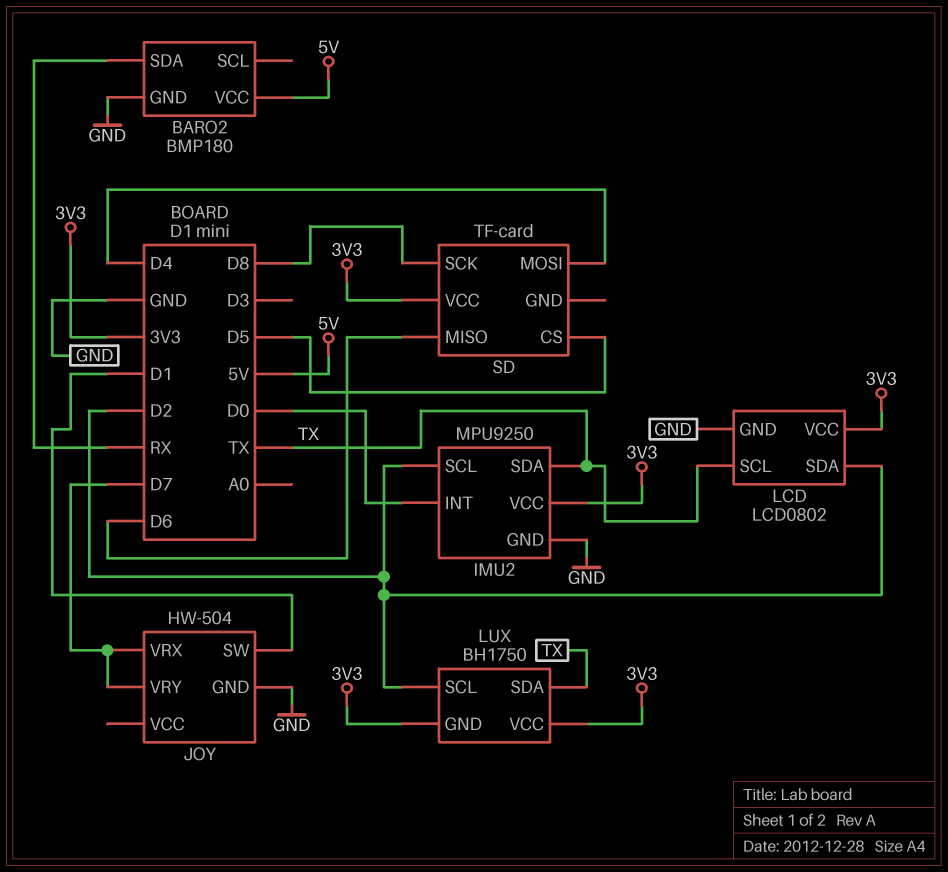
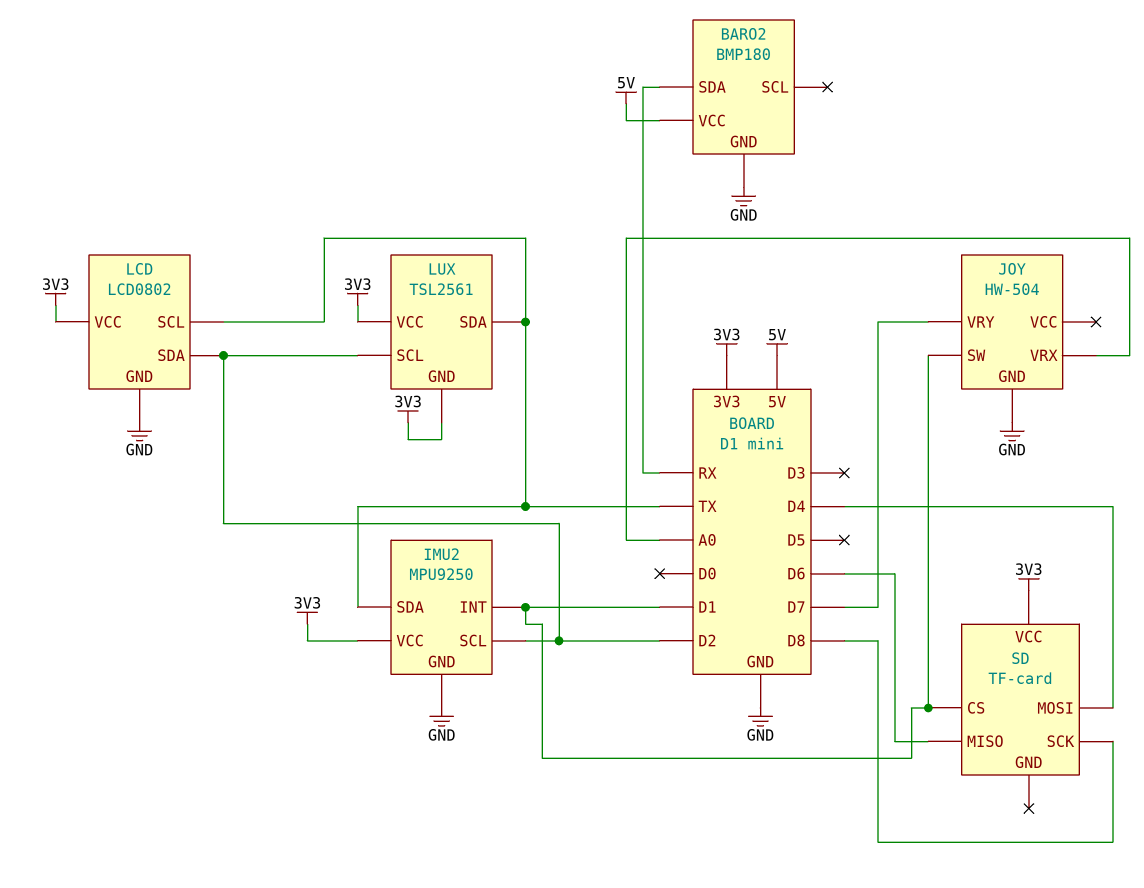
IMU2 pin INT: D0 -> D1
JOY pin VRX: D7 -> A0
LUX: BH1750 -> TSL2561
SD pin CS: D5 -> D1

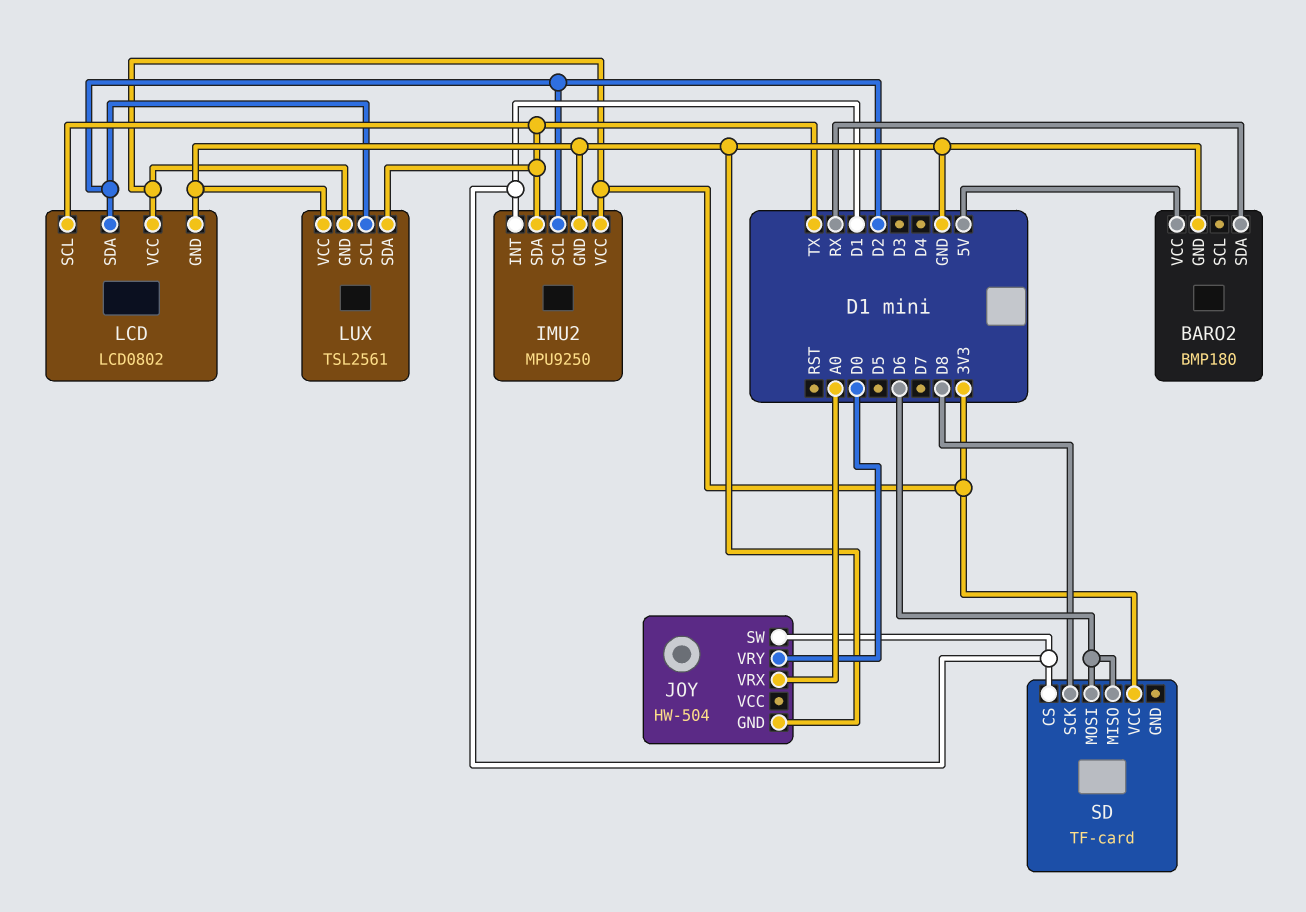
JOY pin VRY: D7 -> D0
LUX pin VCC: 3V3 -> GND
SD pin MOSI: D4 -> D6

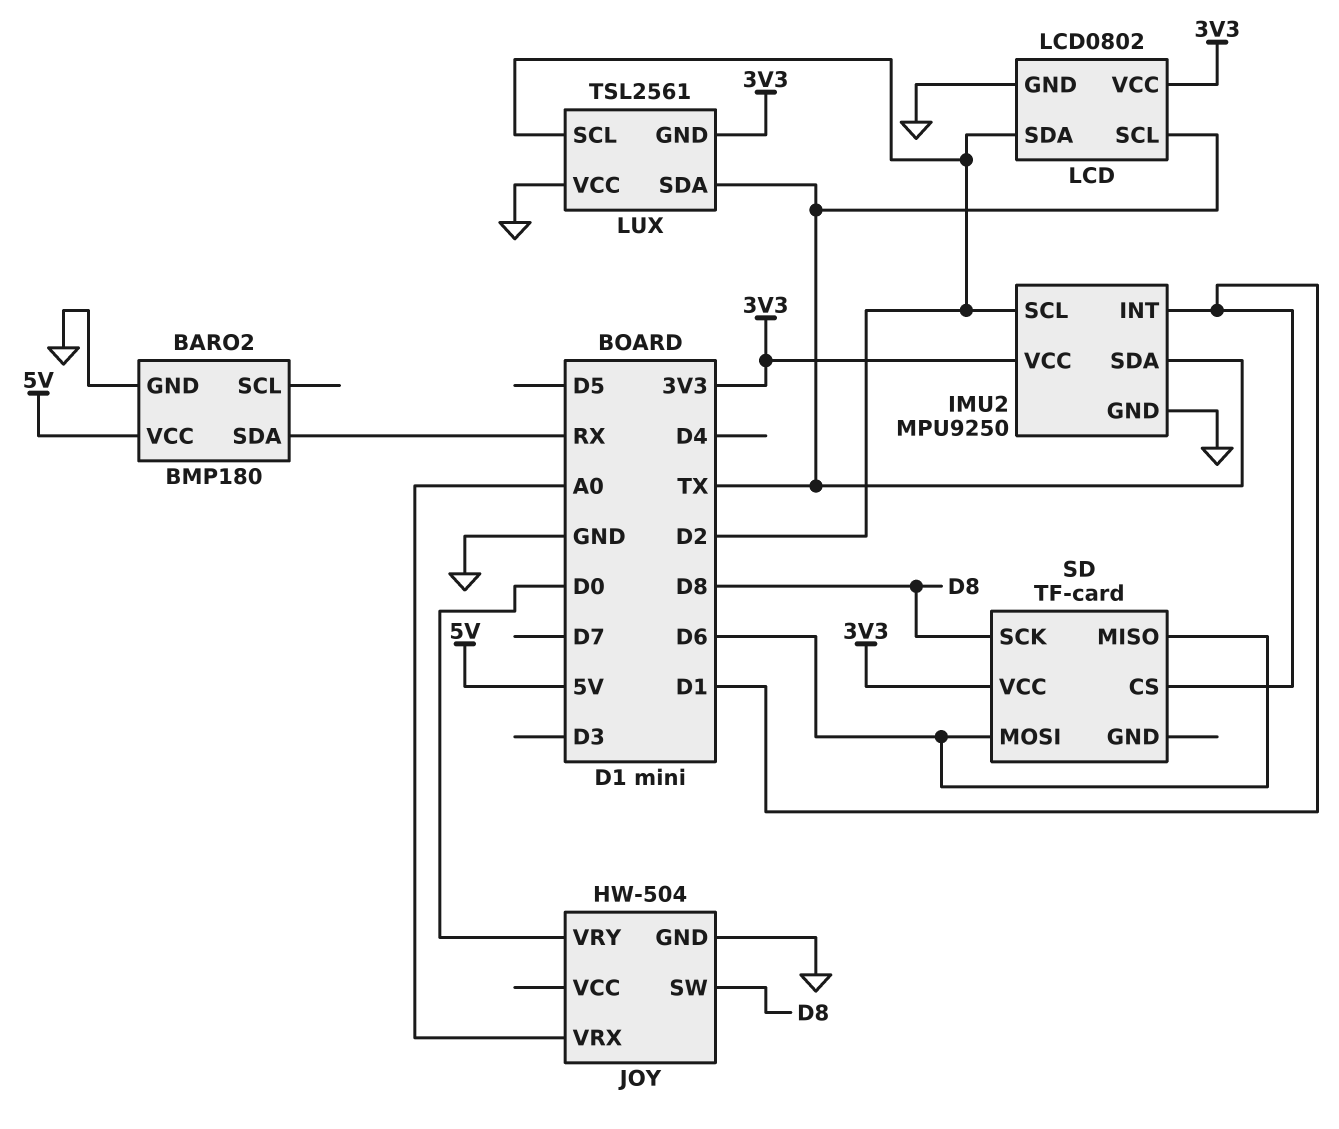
JOY pin SW: D1 -> D8

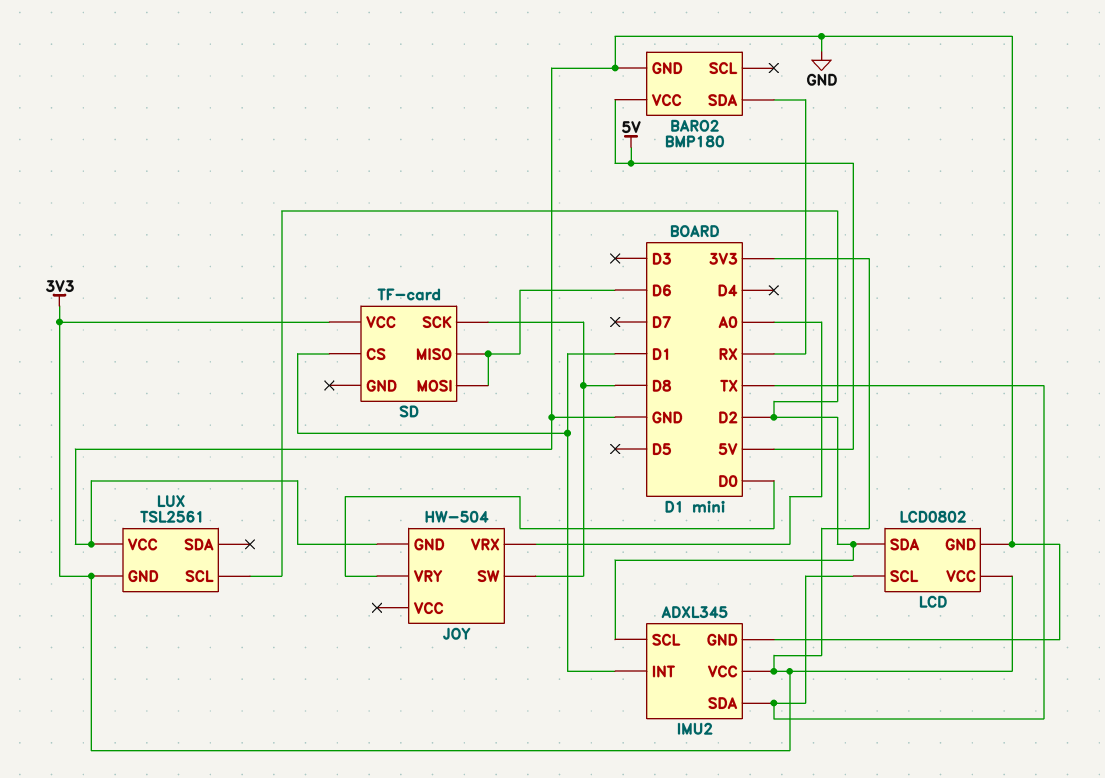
IMU2: MPU9250 -> ADXL345
LUX pin SDA: TX -> none

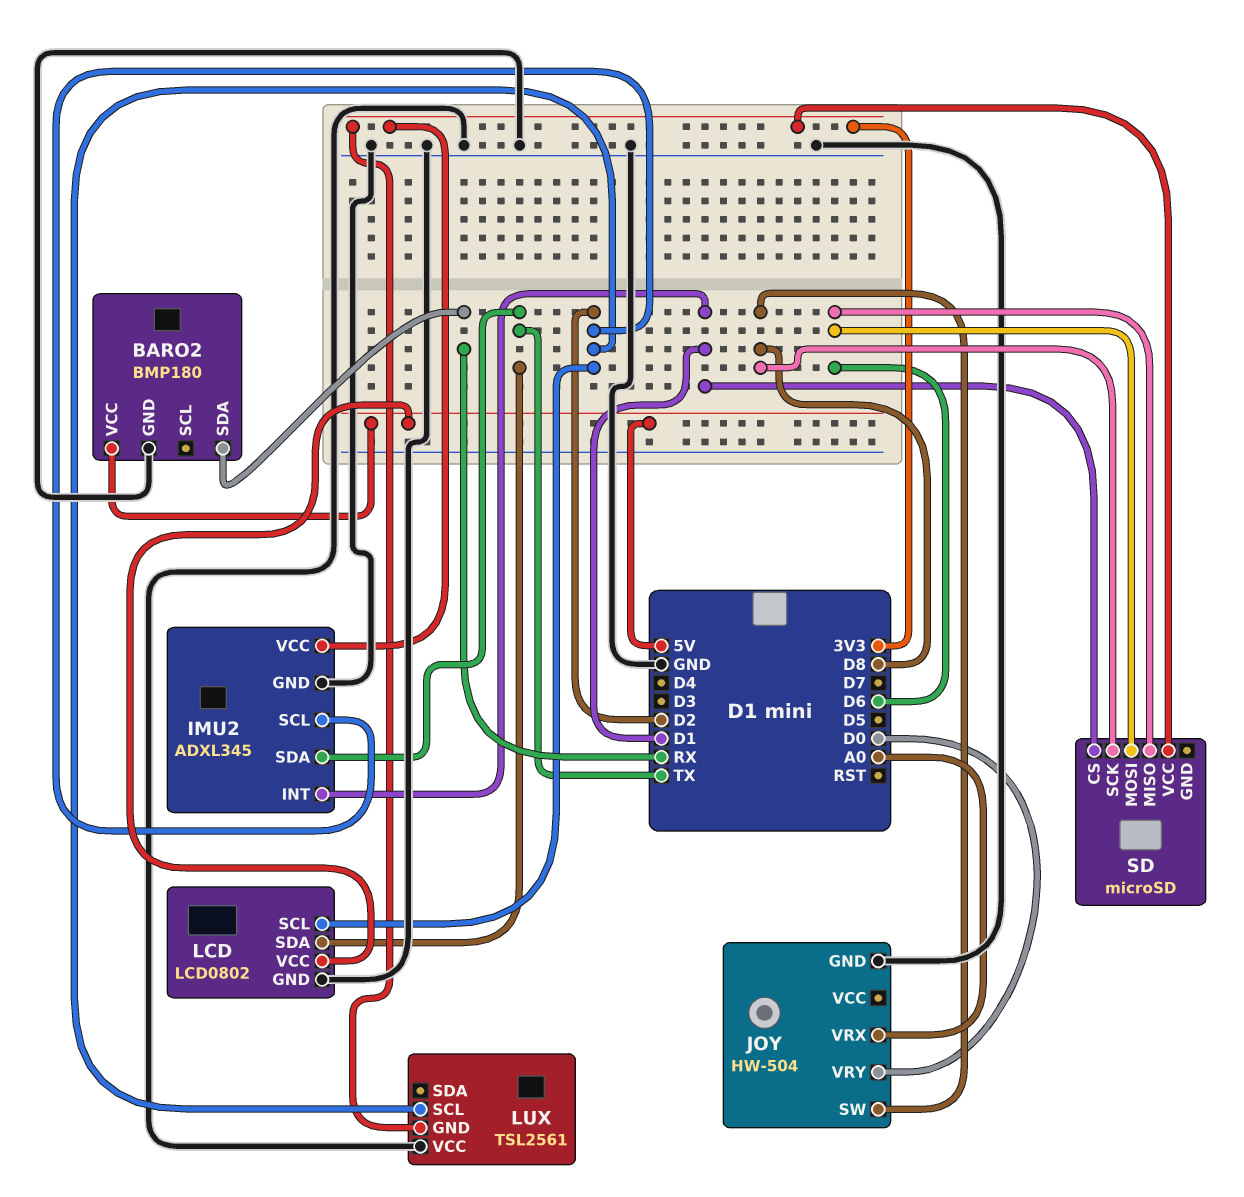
LCD pin SCL: TX -> D2
LCD pin SDA: D2 -> TX
LCD pin VCC: 3V3 -> 5V
SD: TF-card -> microSD

